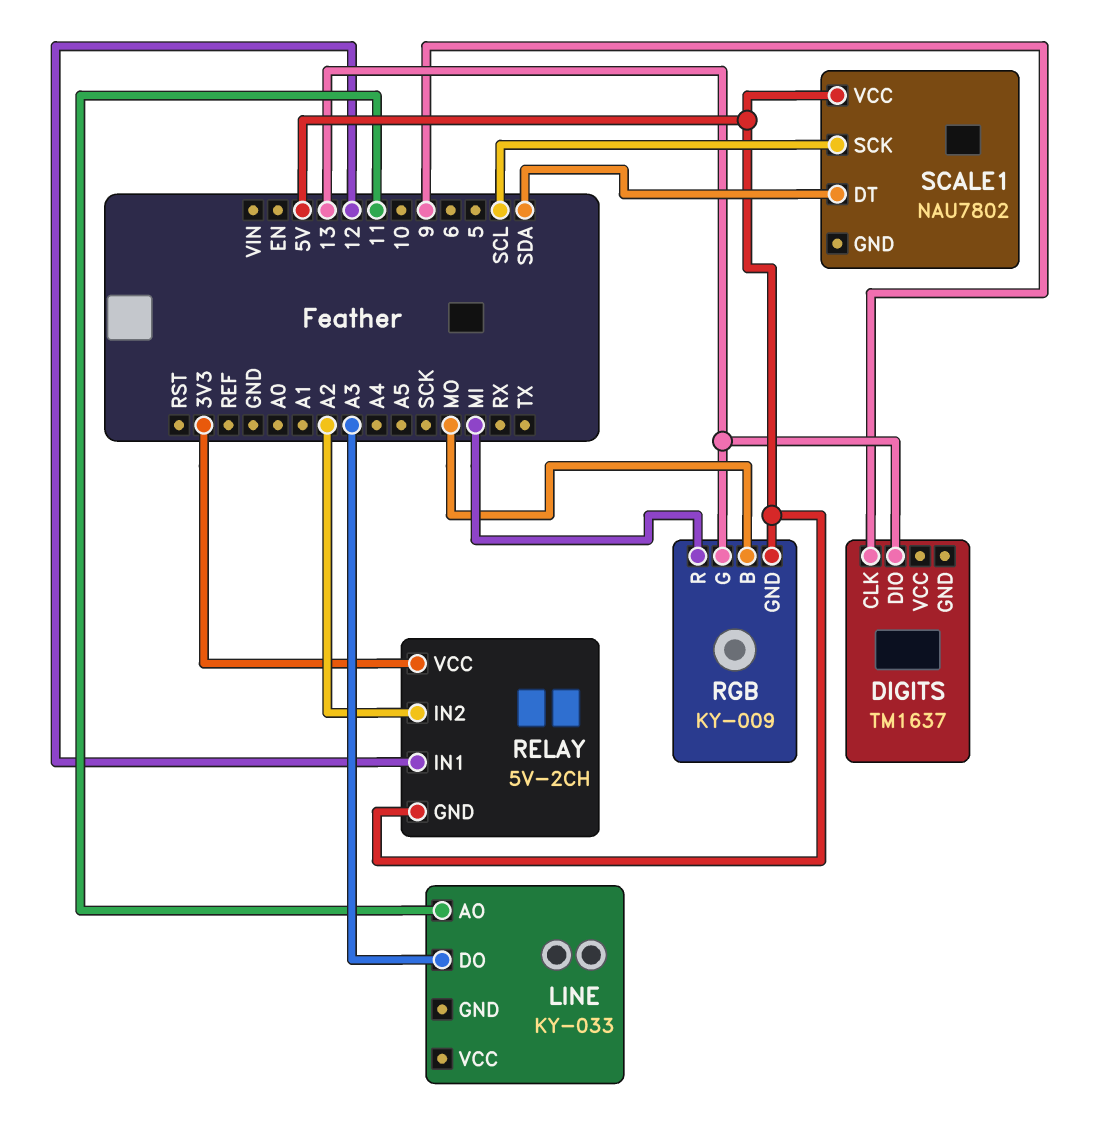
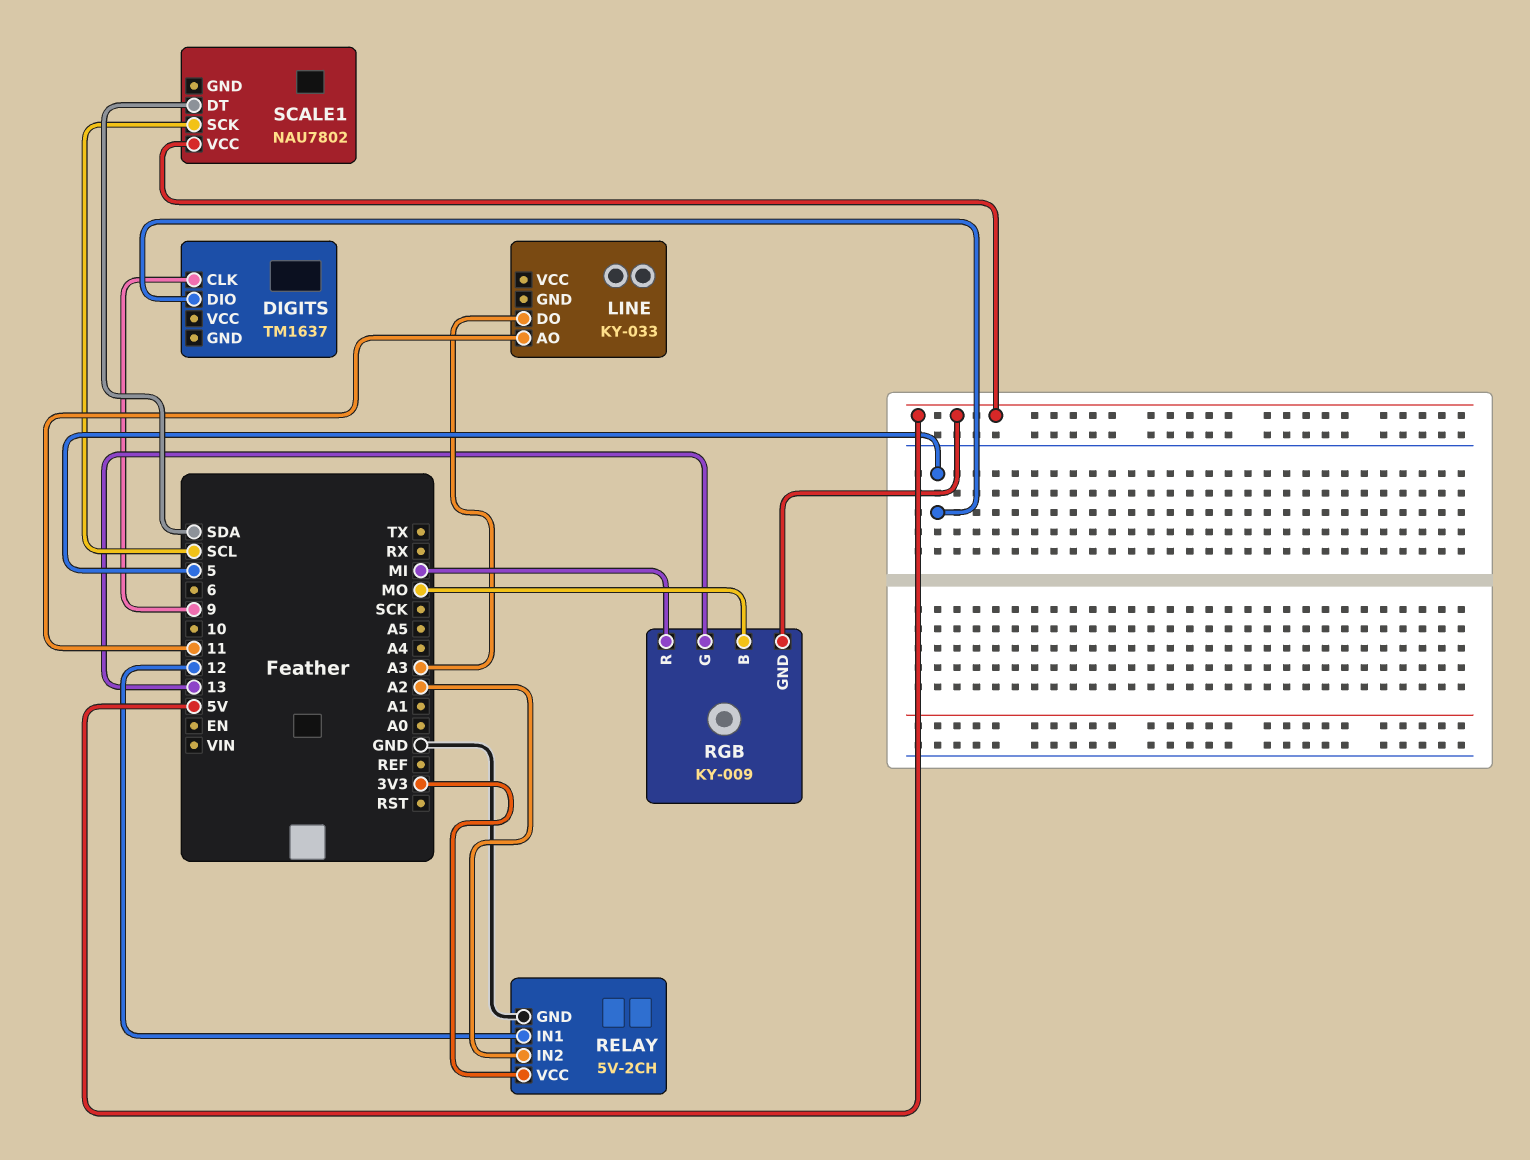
DIGITS pin DIO: 13 -> 5
RELAY pin GND: 5V -> GND

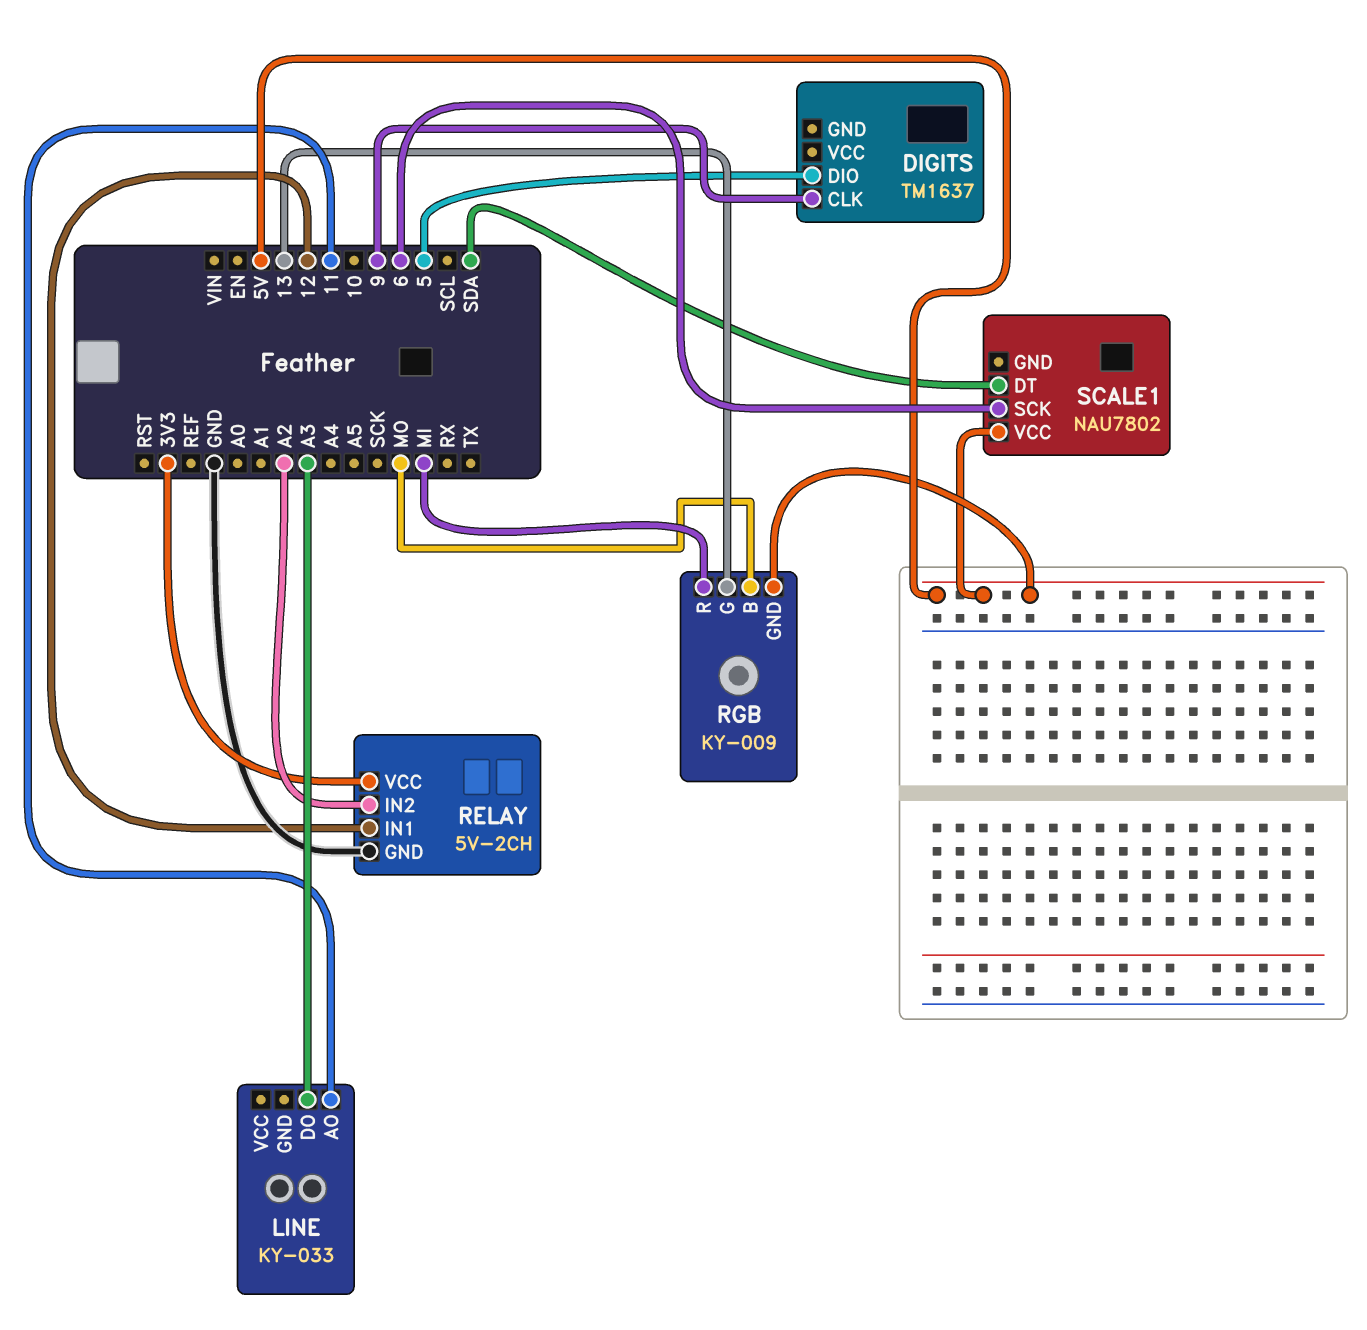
SCALE1 pin SCK: SCL -> 6

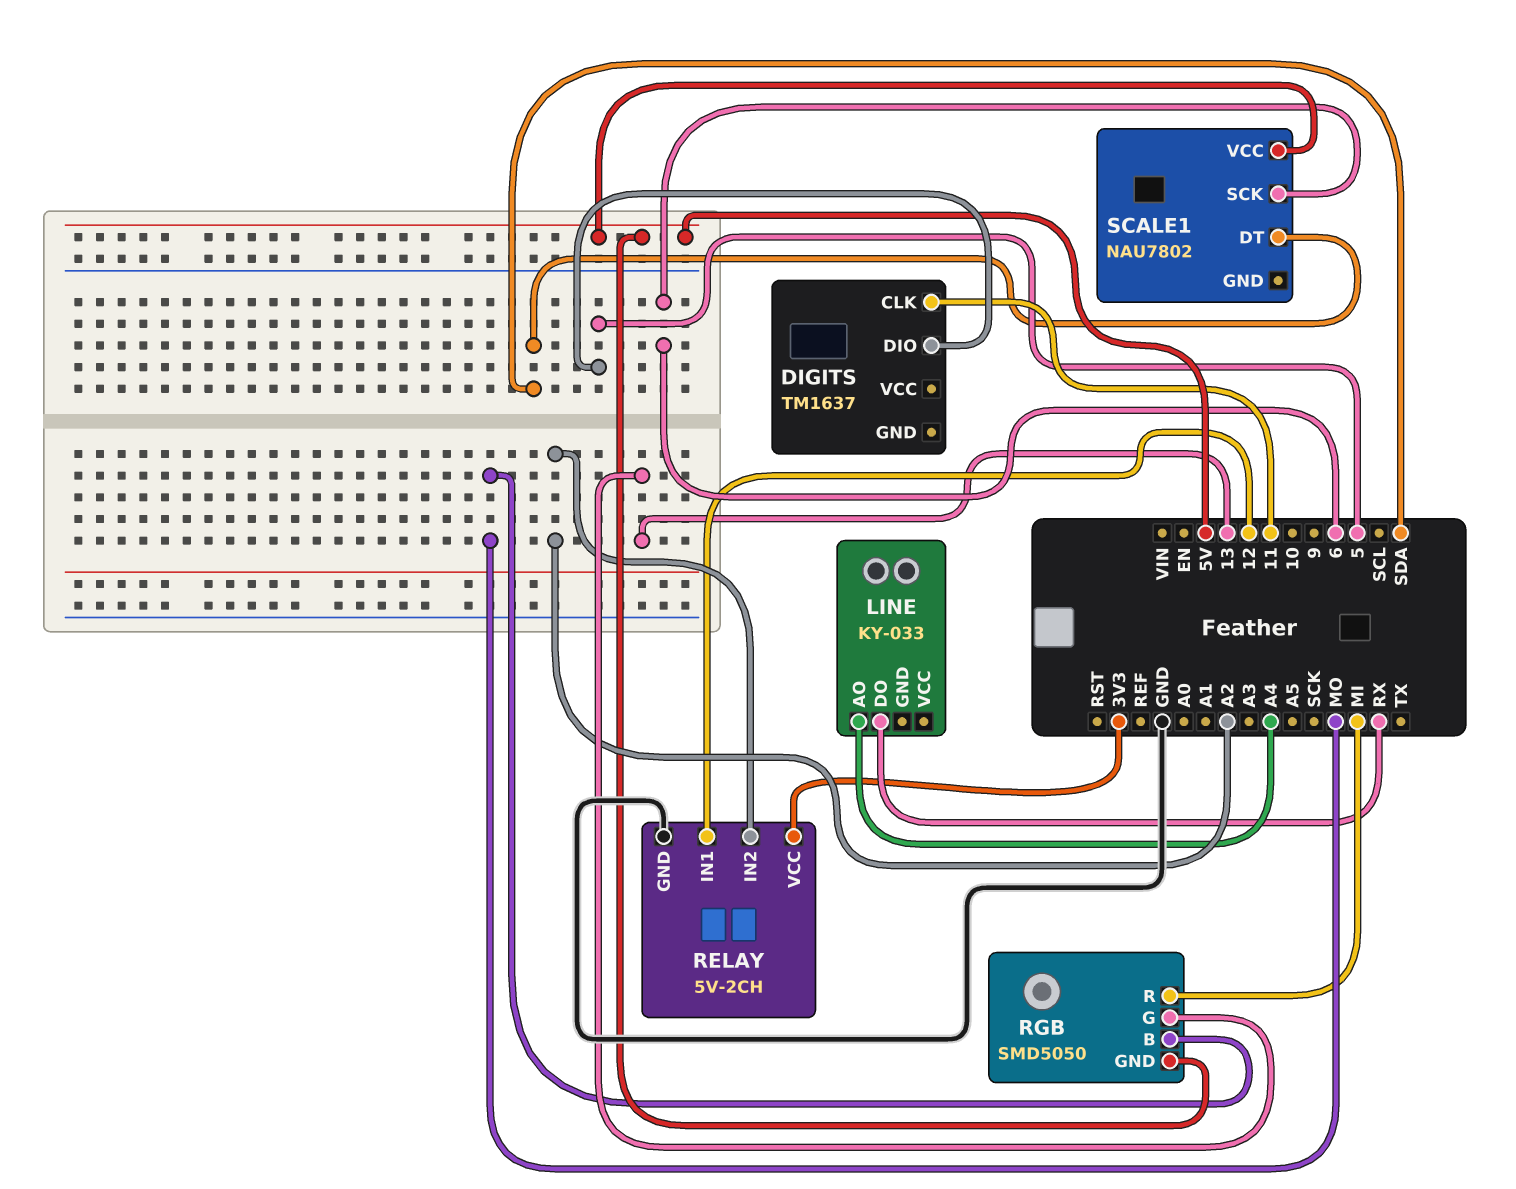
DIGITS pin CLK: 9 -> 11
LINE pin AO: 11 -> A4
LINE pin DO: A3 -> RX
RGB: KY-009 -> SMD5050

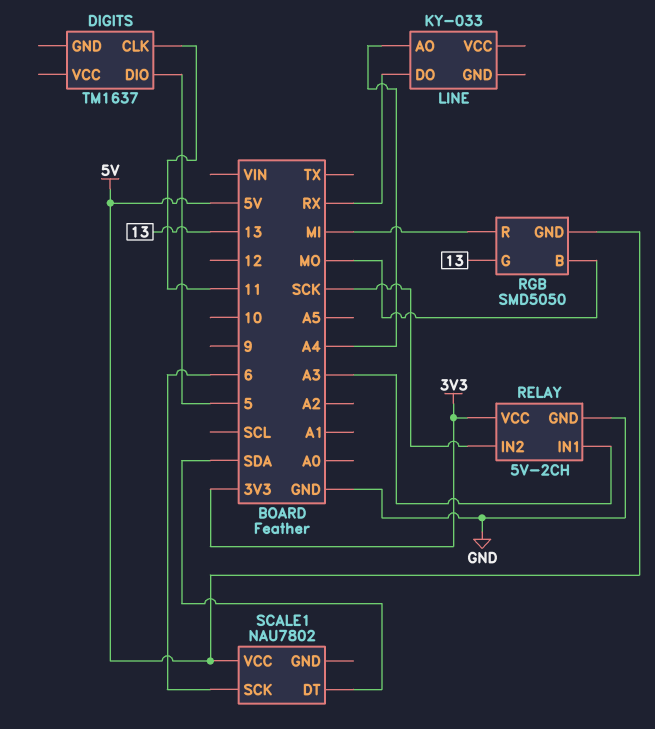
RELAY pin IN1: 12 -> A3
RELAY pin IN2: A2 -> SCK

